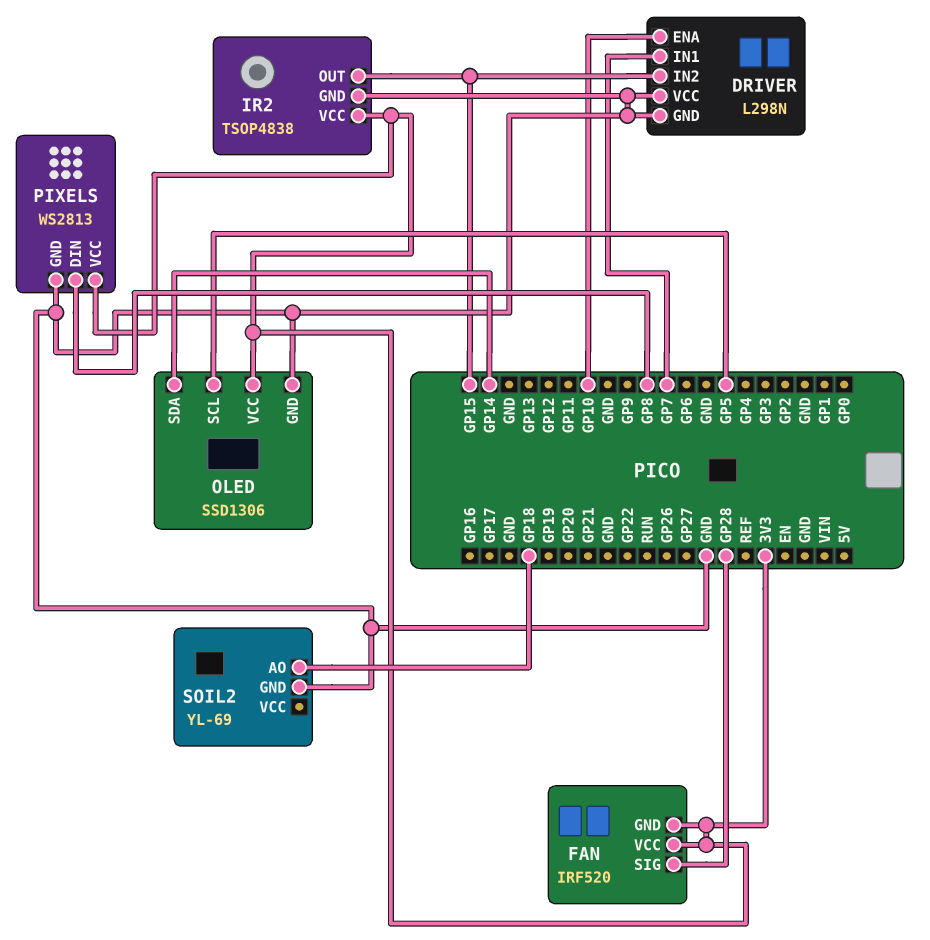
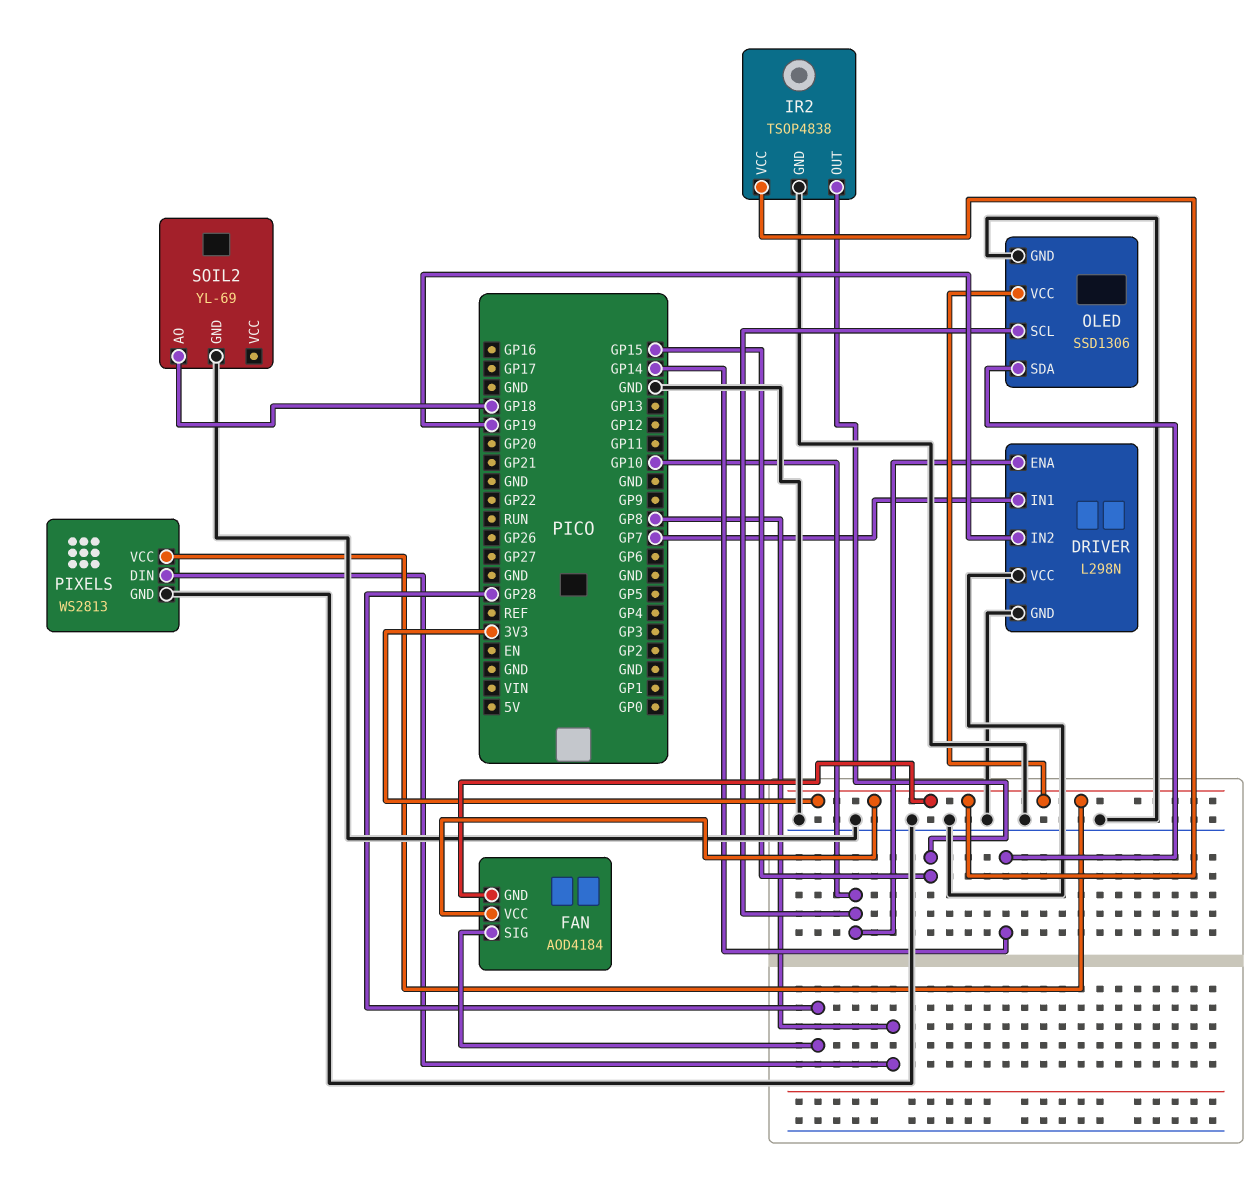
DRIVER pin IN2: GP15 -> GP19
FAN: IRF520 -> AOD4184
OLED pin SCL: GP5 -> GP10

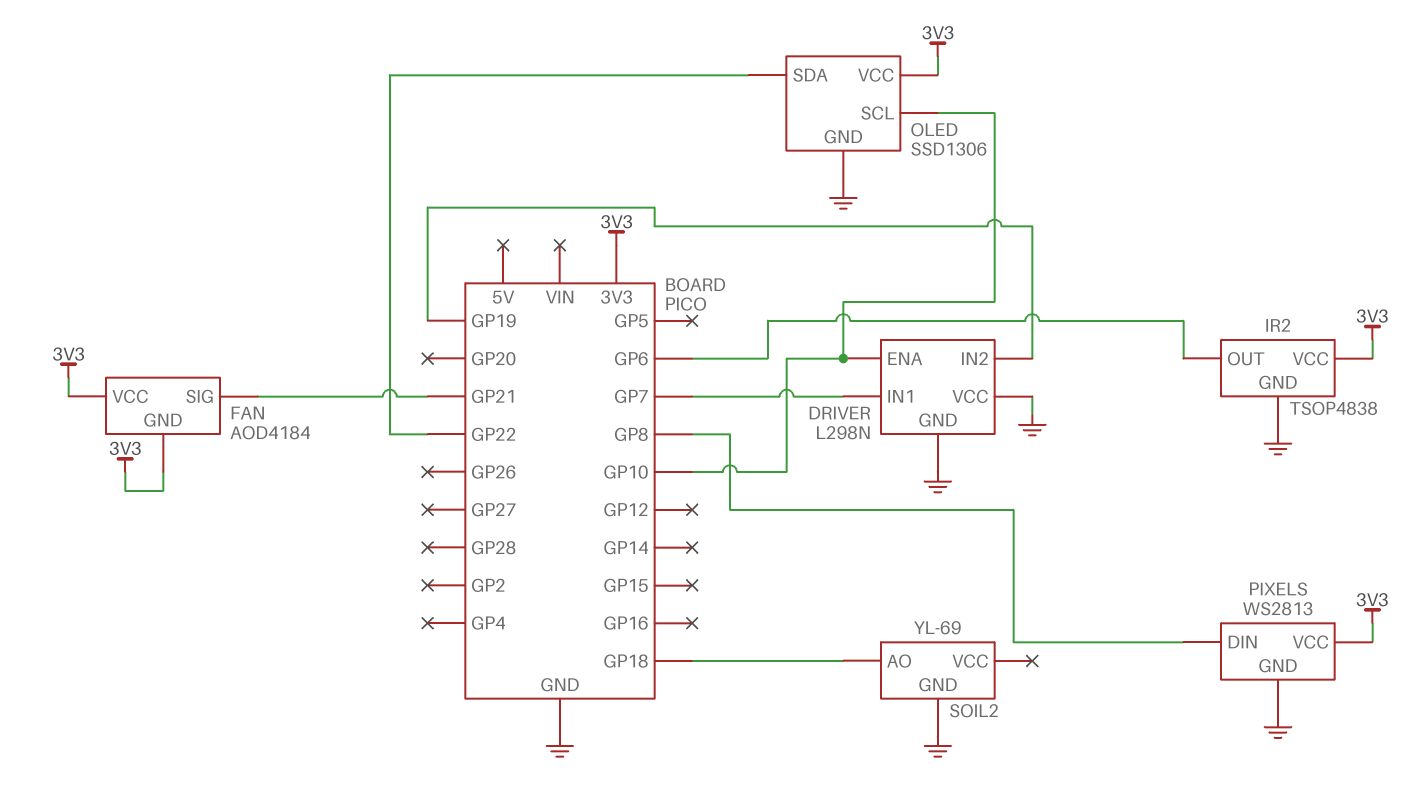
FAN pin SIG: GP28 -> GP21
IR2 pin OUT: GP15 -> GP6
OLED pin SDA: GP14 -> GP22

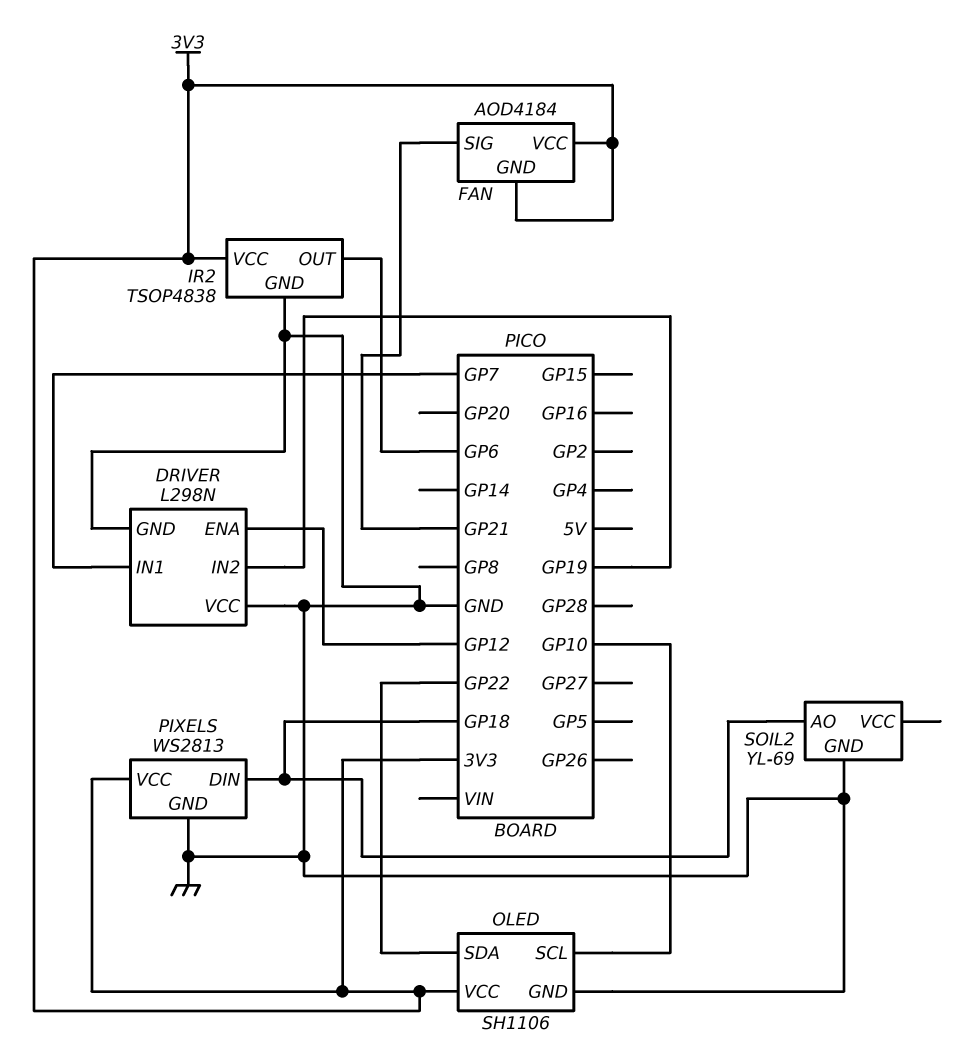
DRIVER pin ENA: GP10 -> GP12
OLED: SSD1306 -> SH1106
PIXELS pin DIN: GP8 -> GP18

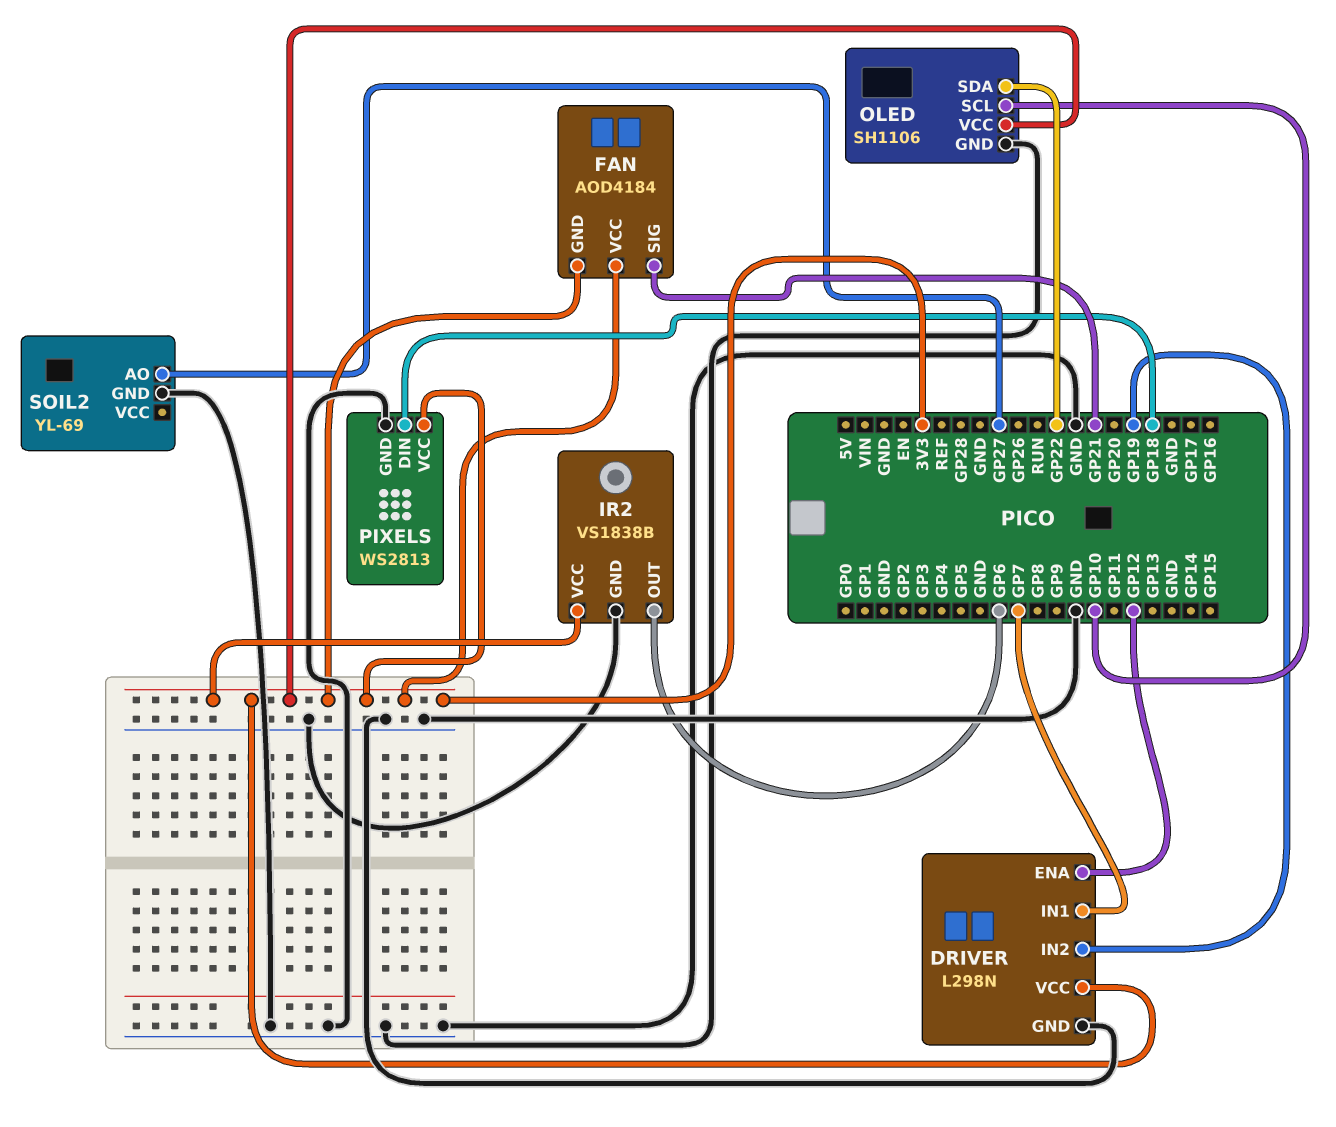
DRIVER pin VCC: GND -> 3V3
IR2: TSOP4838 -> VS1838B
SOIL2 pin AO: GP18 -> GP27

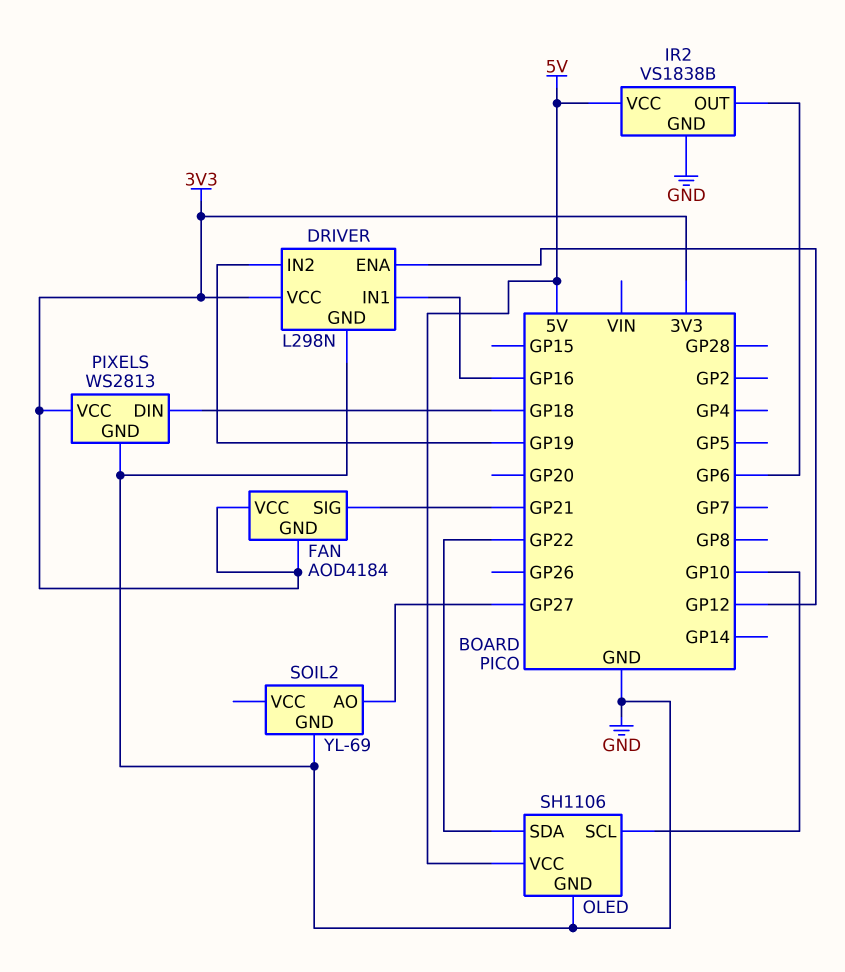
DRIVER pin IN1: GP7 -> GP16
IR2 pin VCC: 3V3 -> 5V
OLED pin VCC: 3V3 -> 5V

